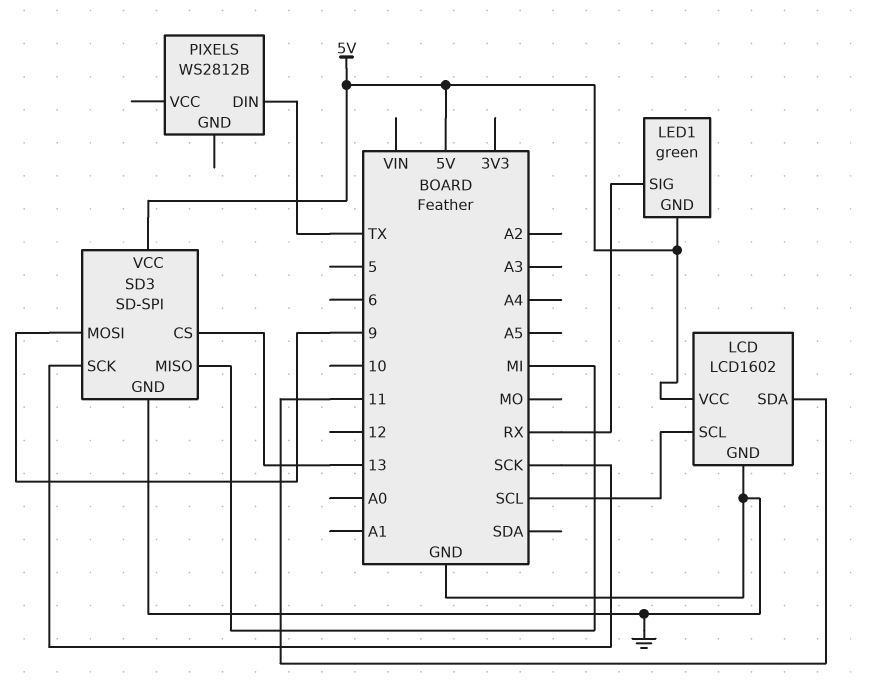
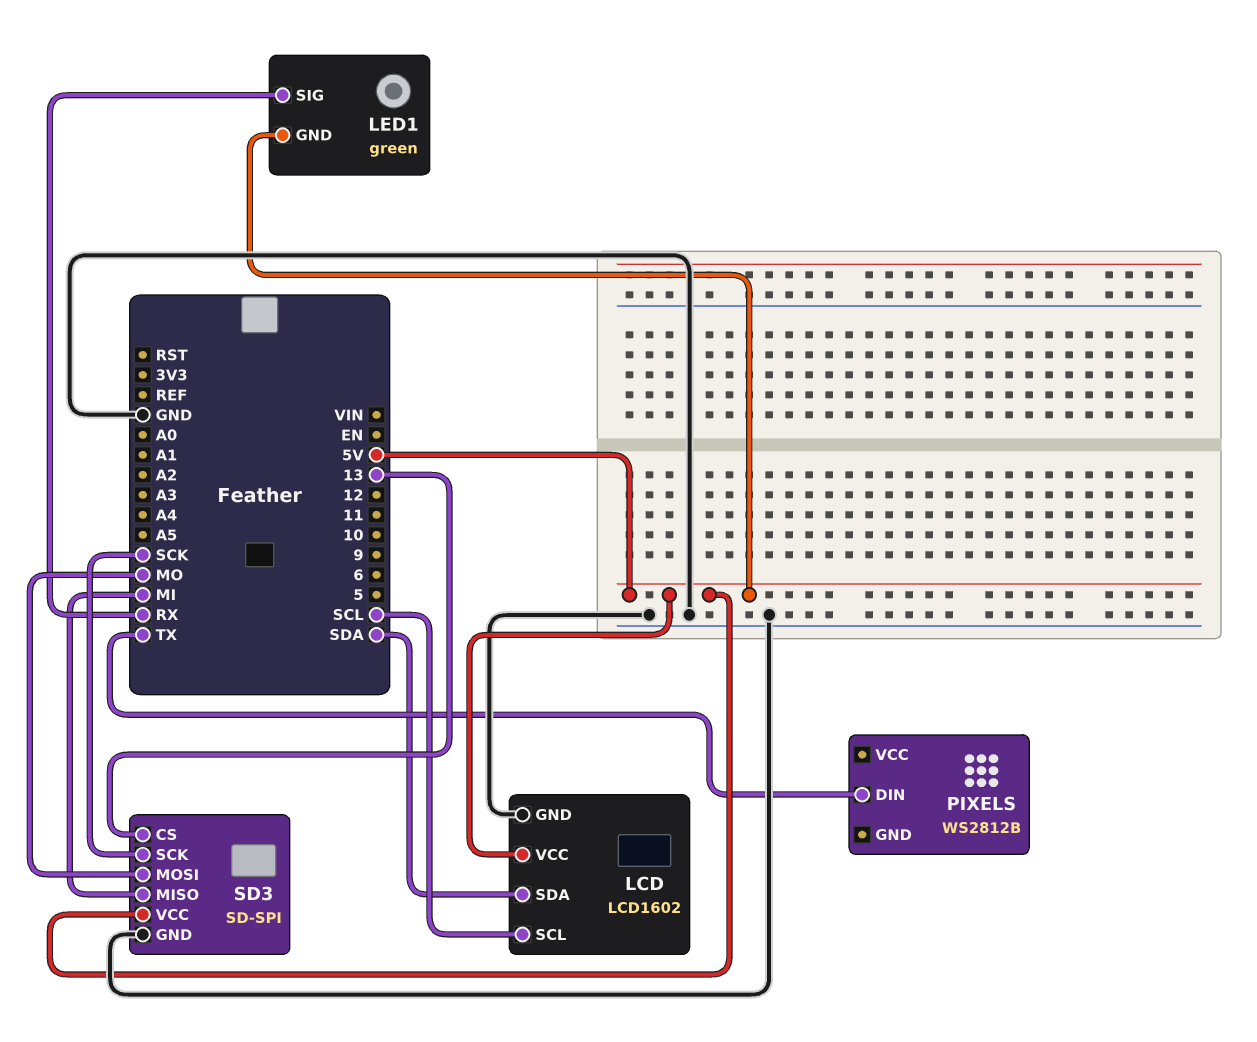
LCD pin SDA: 11 -> SDA
SD3 pin MOSI: 9 -> MO

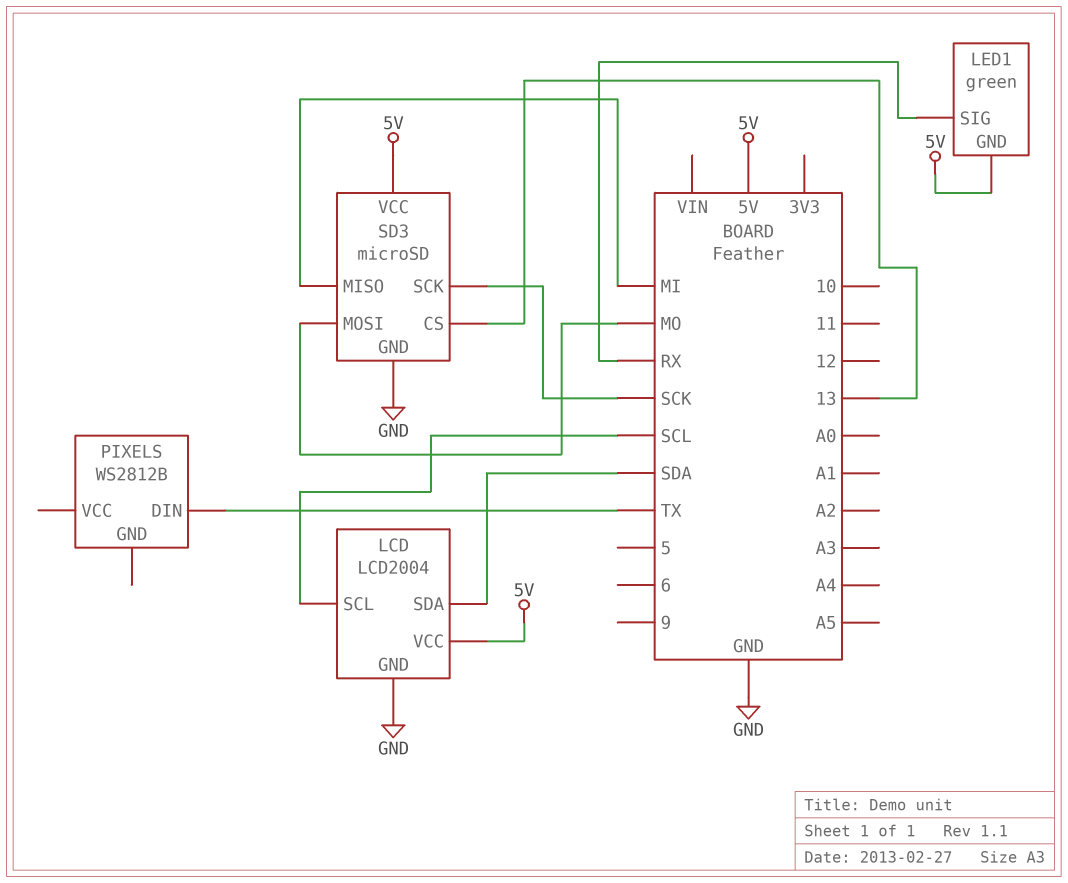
LCD: LCD1602 -> LCD2004
SD3: SD-SPI -> microSD

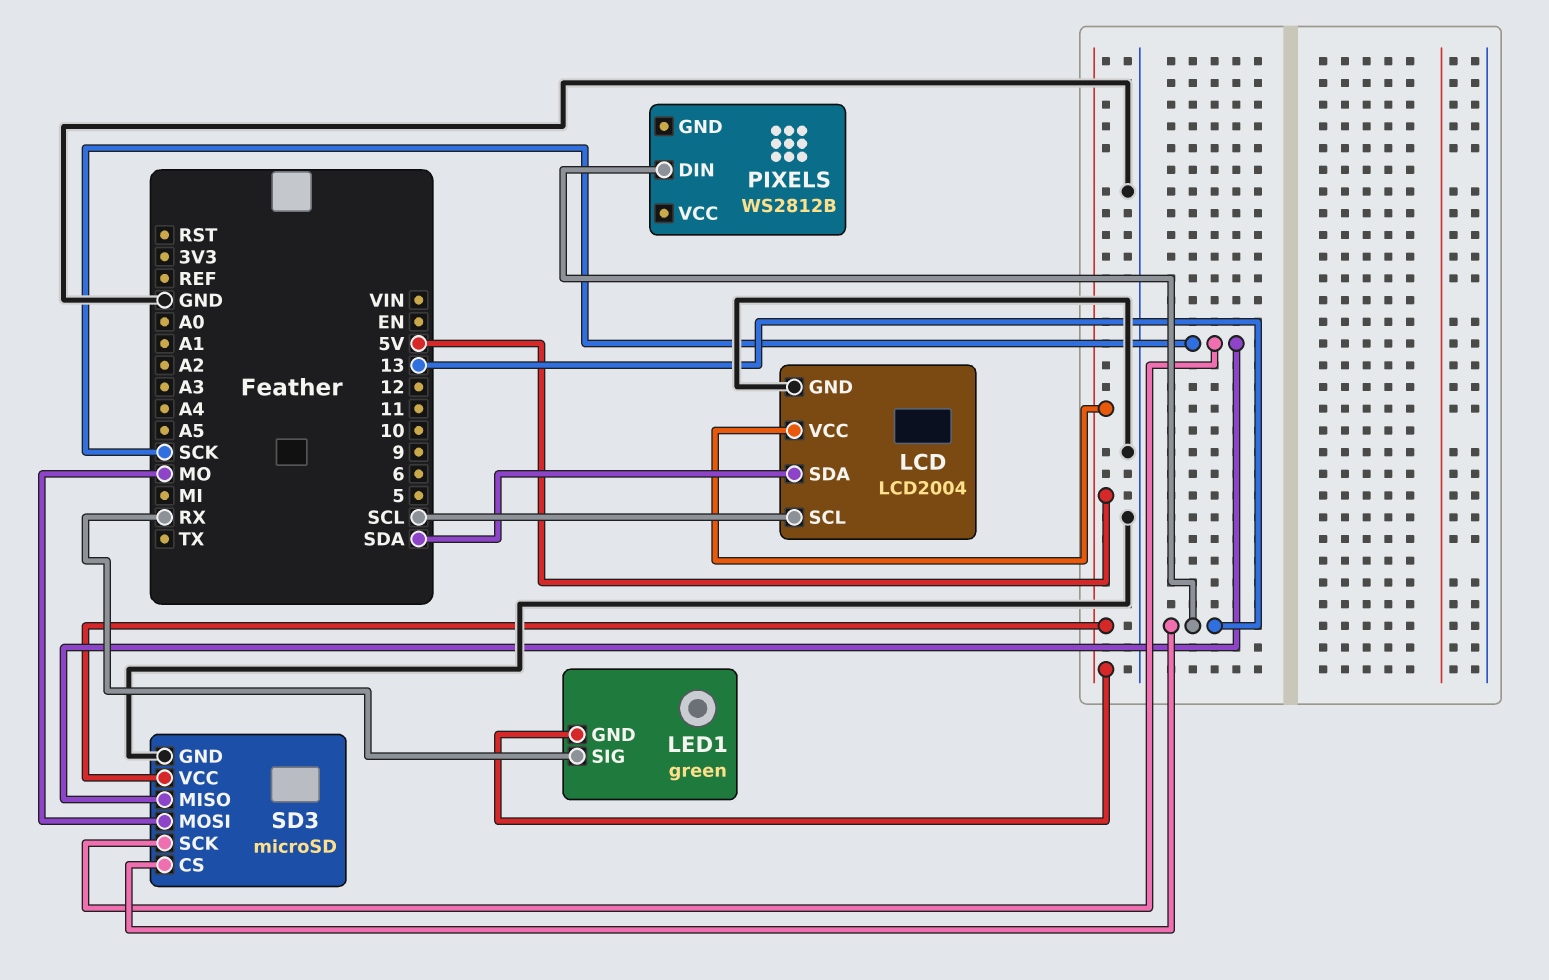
PIXELS pin DIN: TX -> 13
SD3 pin MISO: MI -> SCK

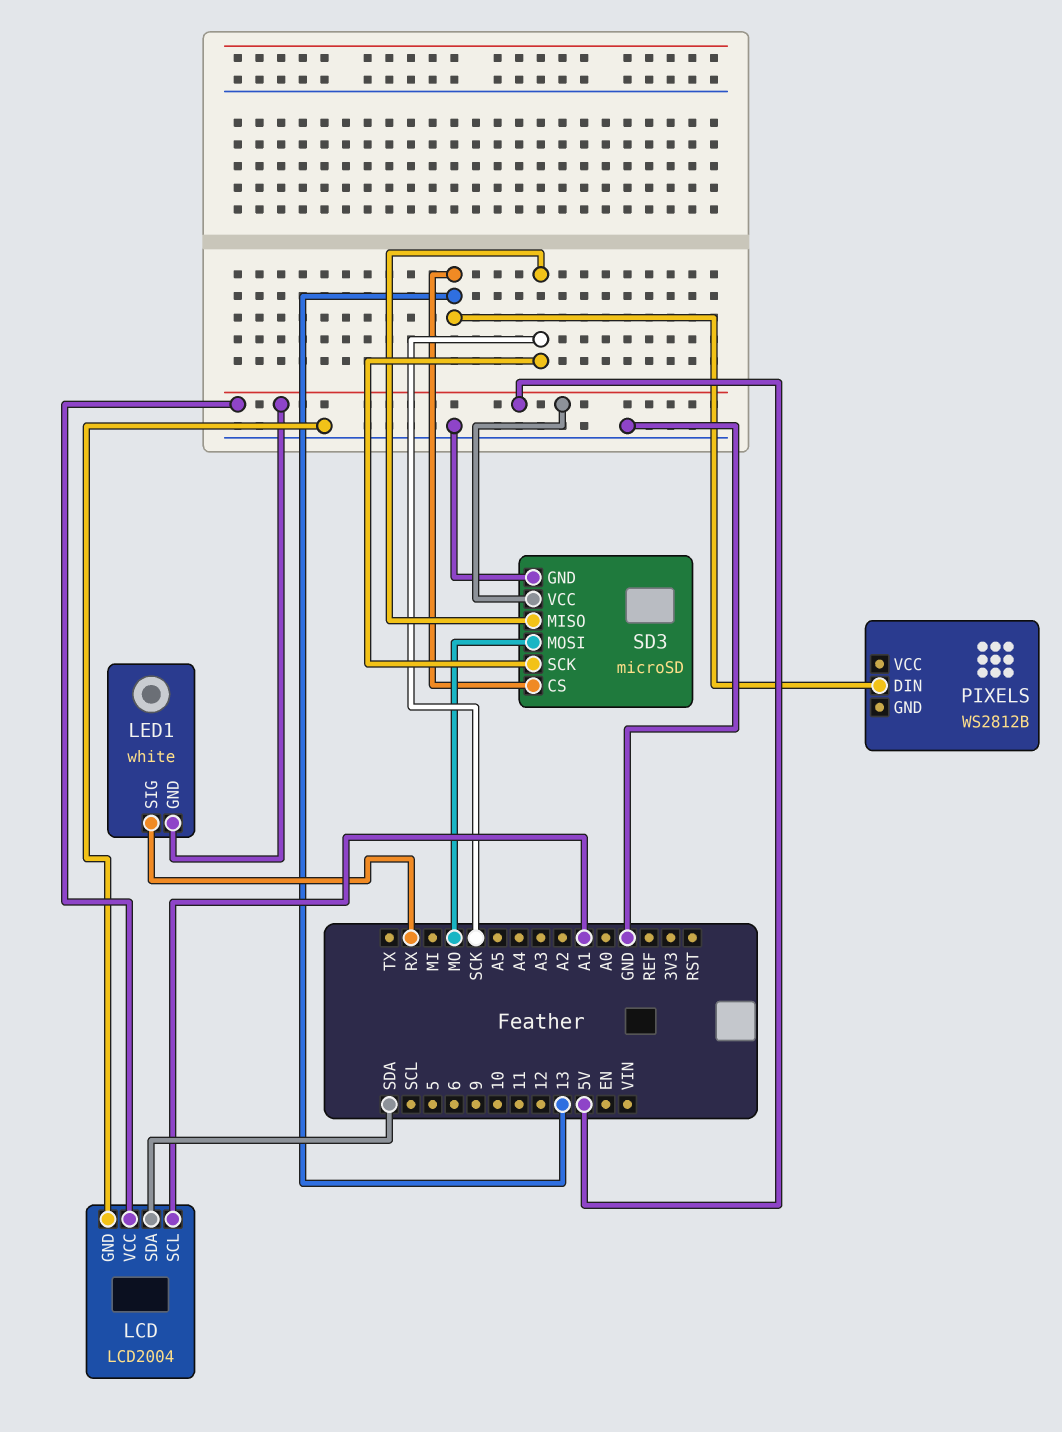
LCD pin SCL: SCL -> A1
LED1: green -> white

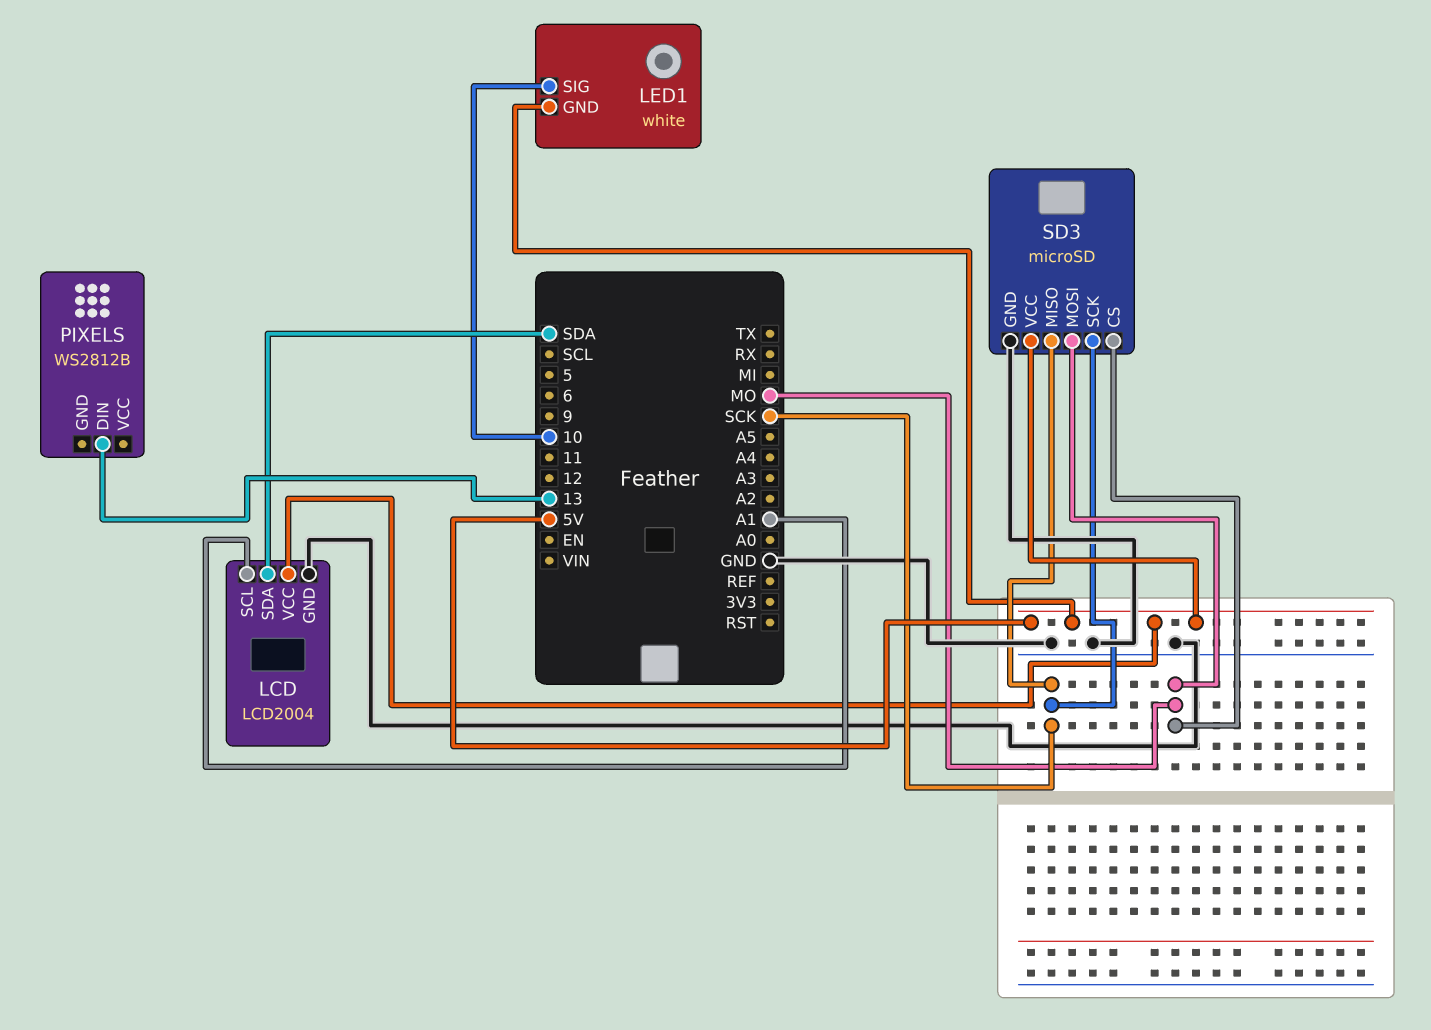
LED1 pin SIG: RX -> 10
SD3 pin CS: 13 -> MO

